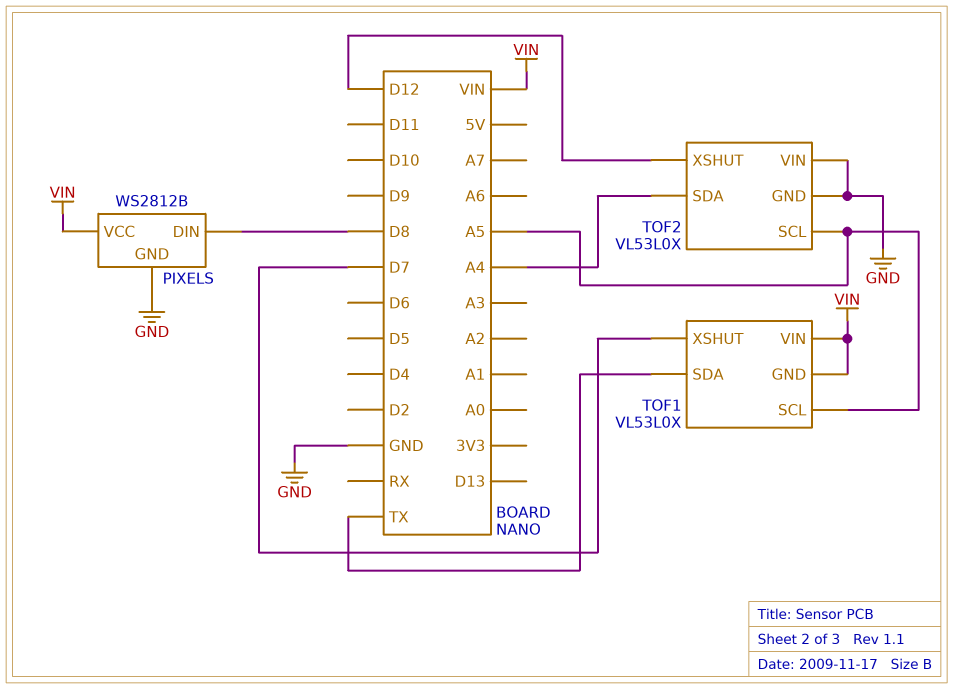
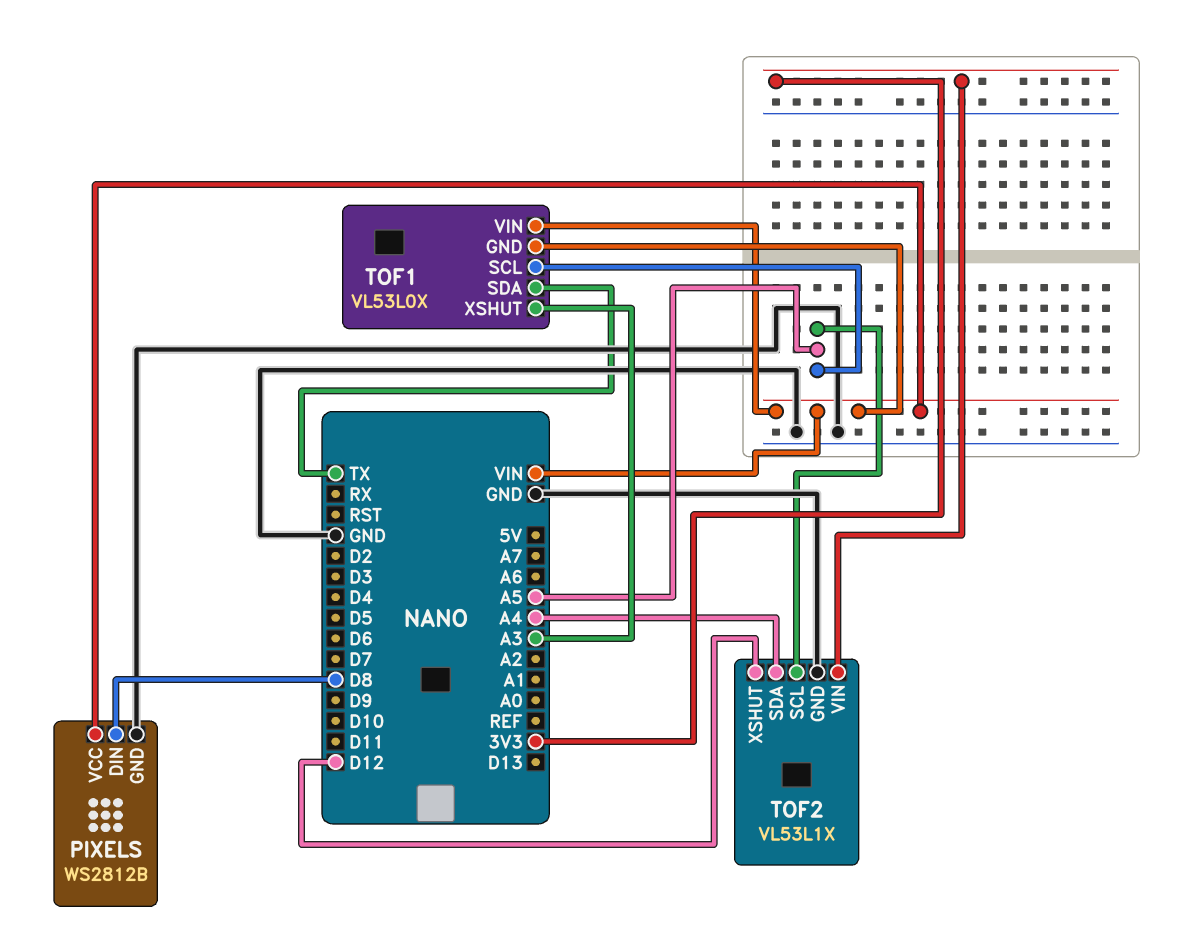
TOF1 pin XSHUT: D7 -> A3
TOF2: VL53L0X -> VL53L1X
TOF2 pin VIN: GND -> 3V3

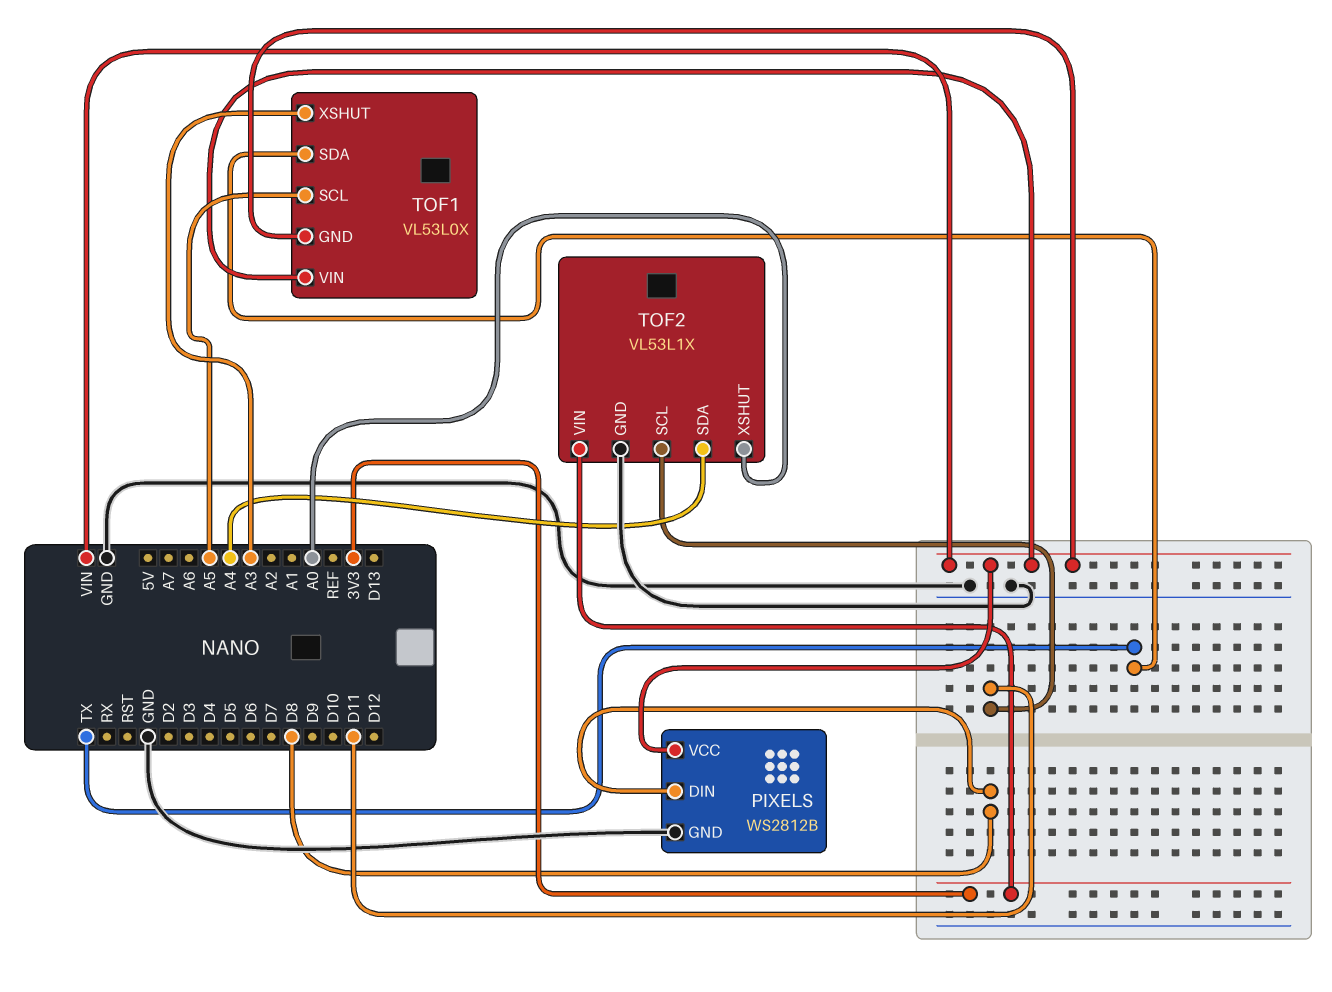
TOF2 pin SCL: A5 -> D11
TOF2 pin XSHUT: D12 -> A0

